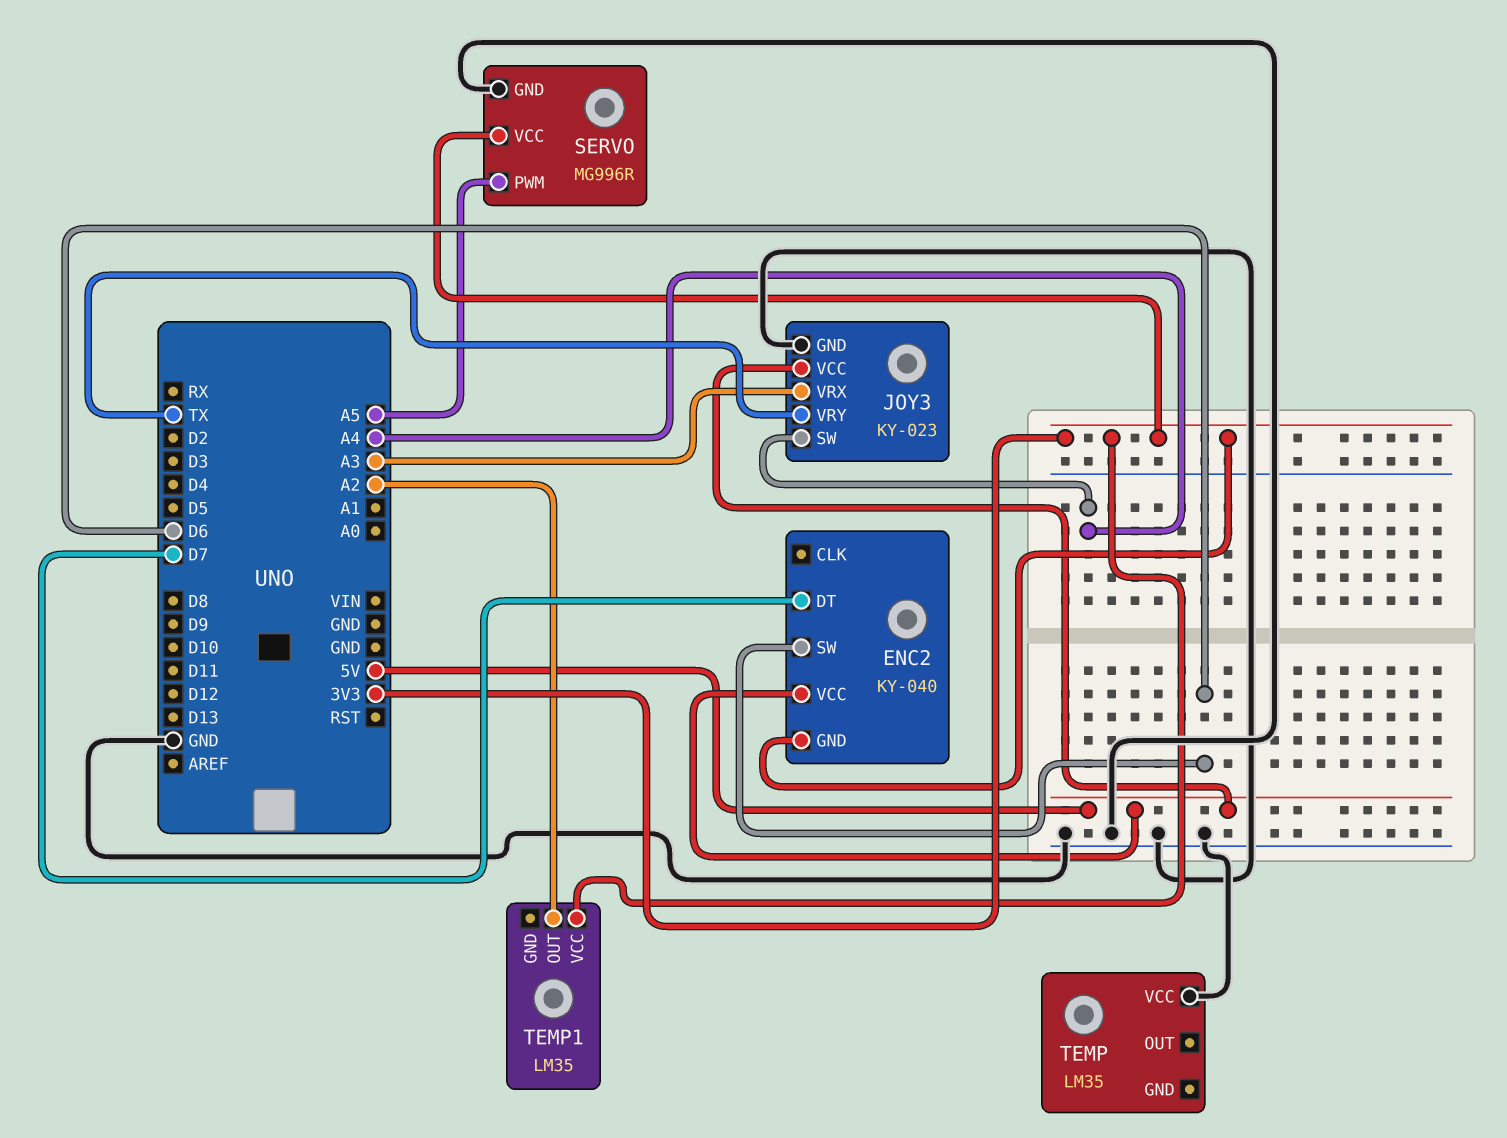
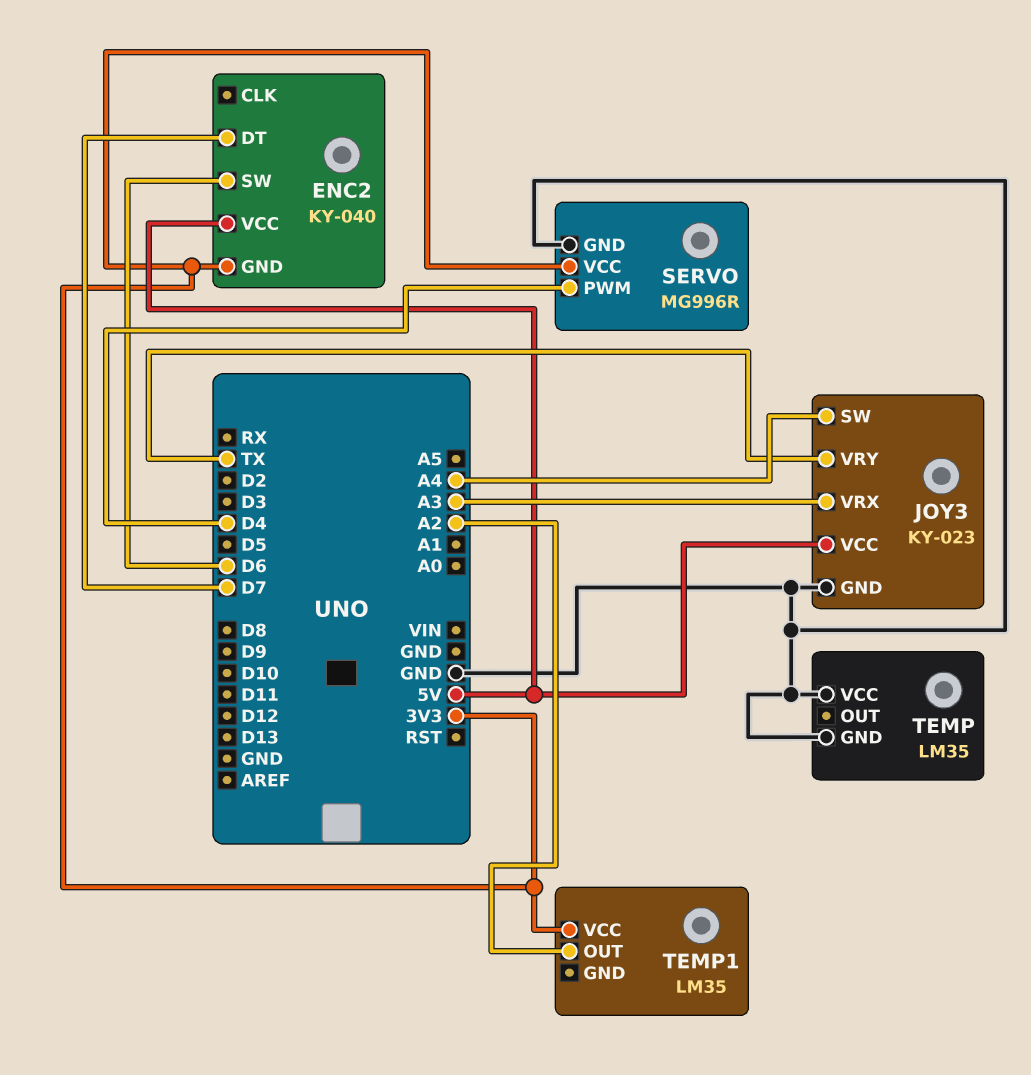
SERVO pin PWM: A5 -> D4
TEMP pin GND: none -> GND

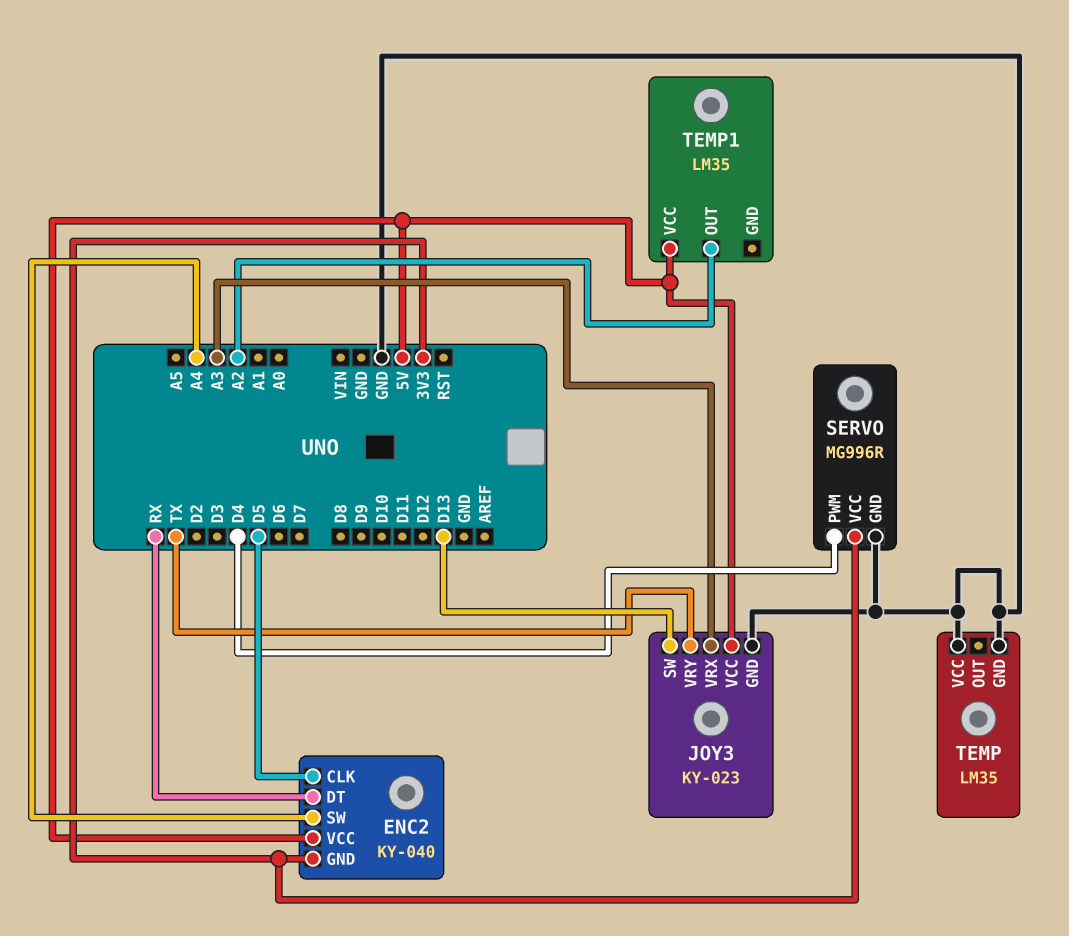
ENC2 pin CLK: none -> D5
ENC2 pin DT: D7 -> RX
ENC2 pin SW: D6 -> A4
JOY3 pin SW: A4 -> D13
TEMP1 pin VCC: 3V3 -> 5V

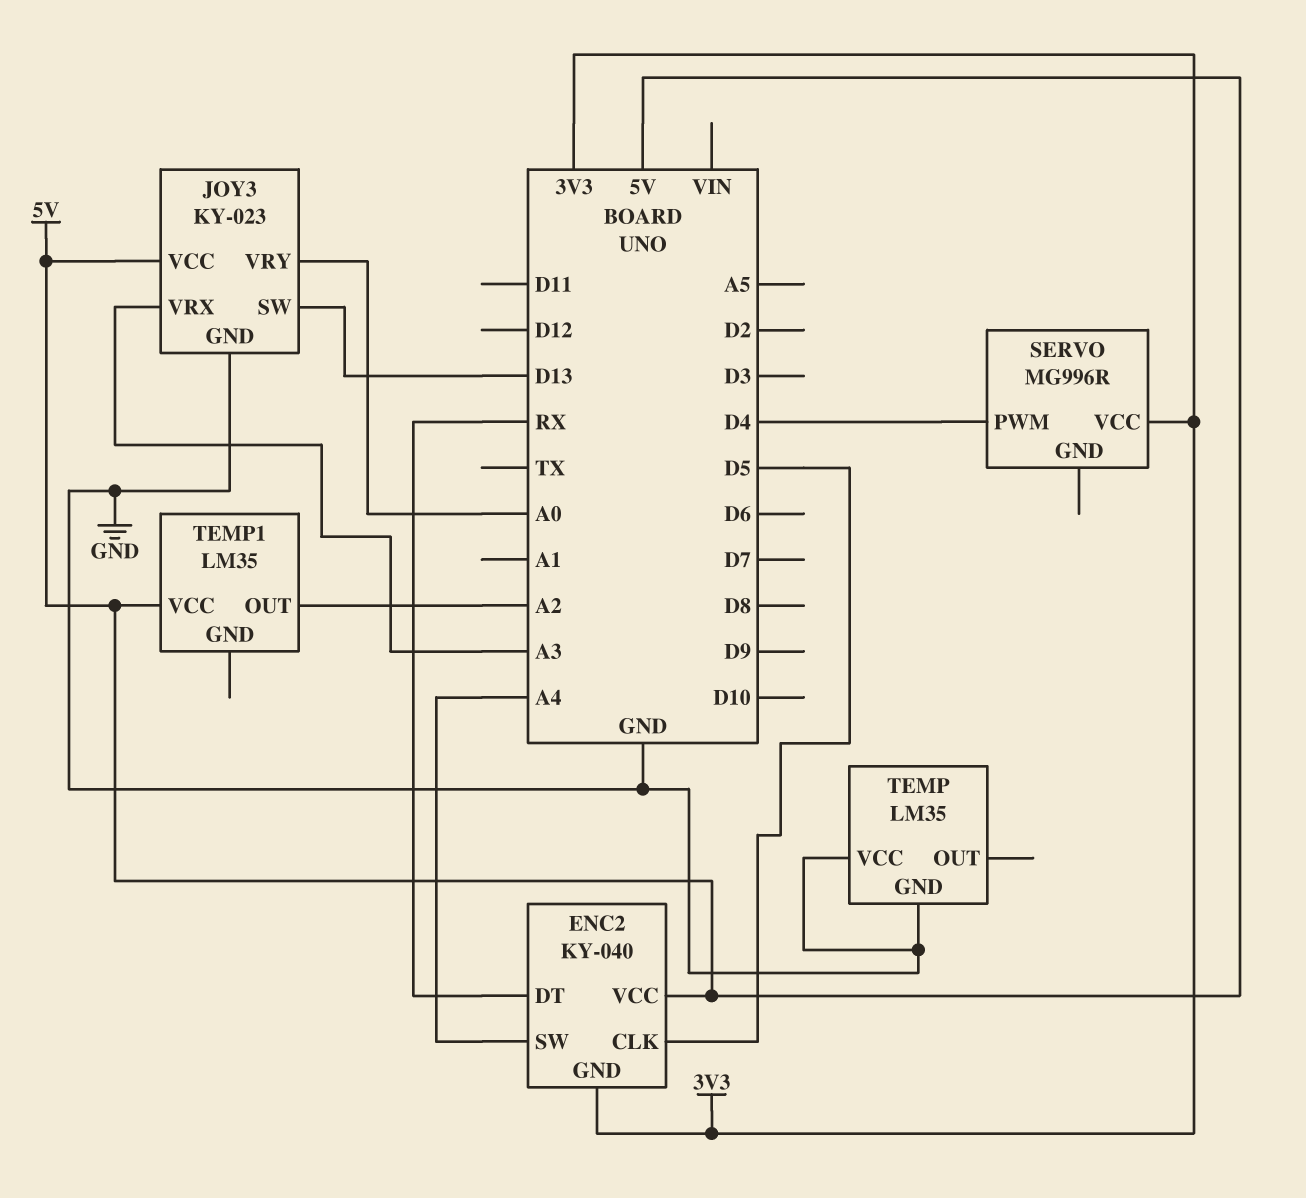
JOY3 pin VRY: TX -> A0
SERVO pin GND: GND -> none

